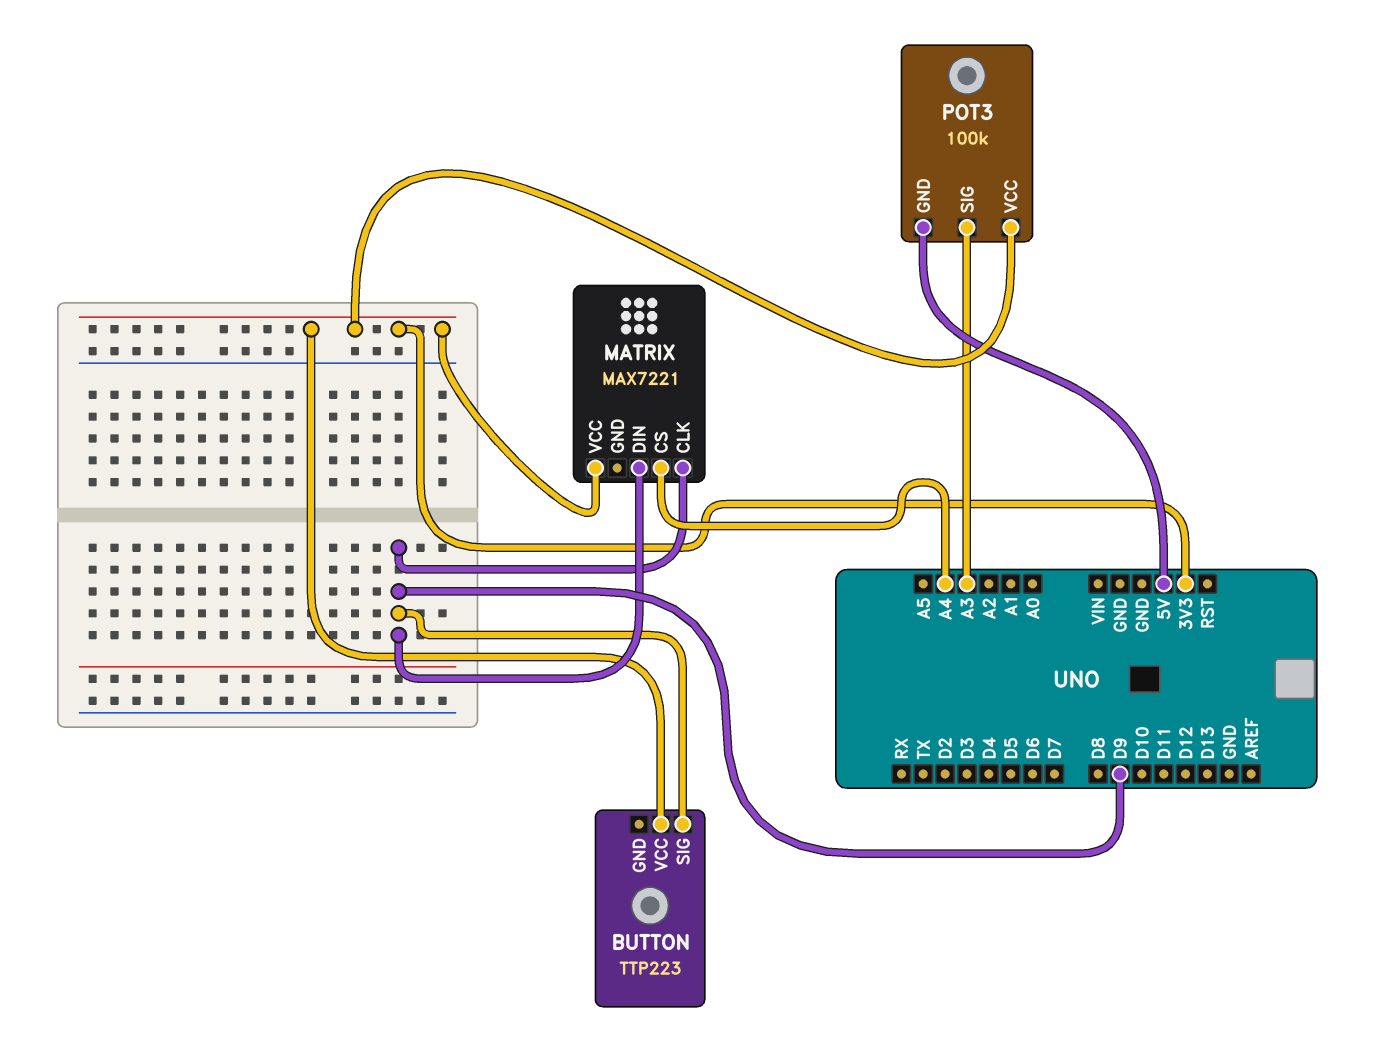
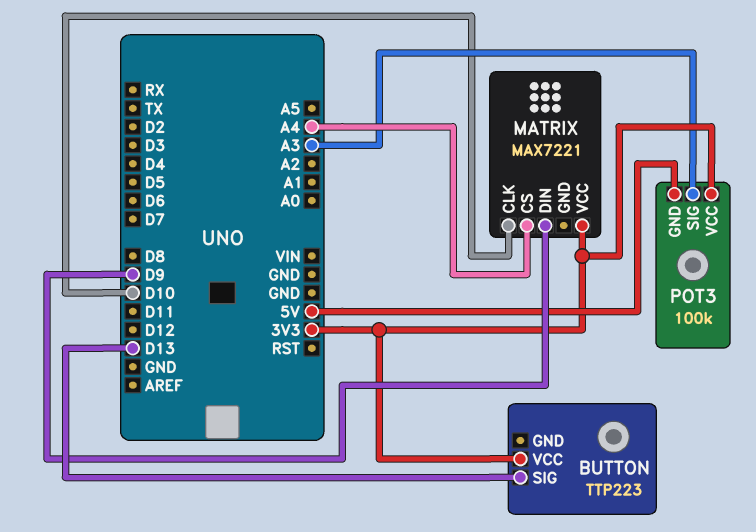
BUTTON pin SIG: D9 -> D13
MATRIX pin CLK: D9 -> D10

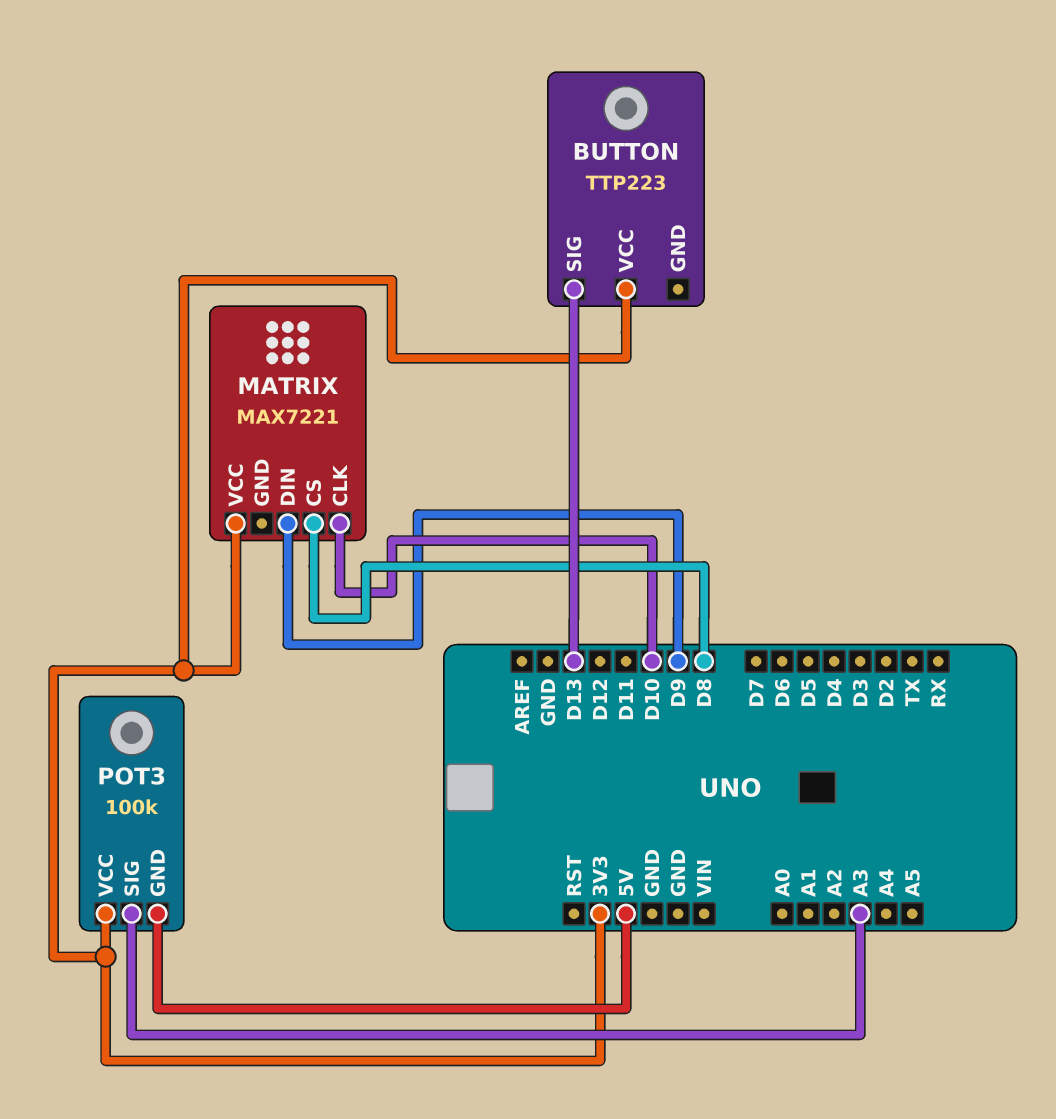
MATRIX pin CS: A4 -> D8

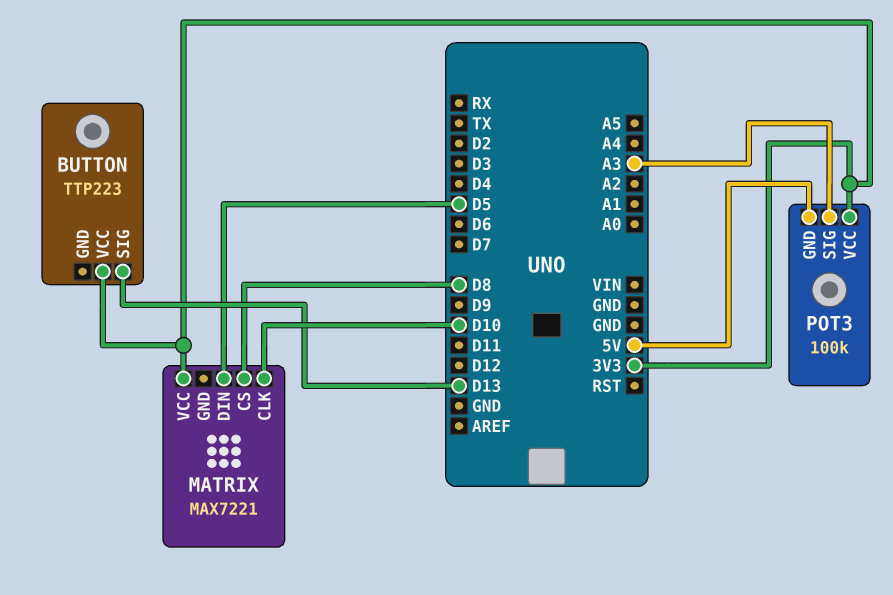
MATRIX pin DIN: D9 -> D5

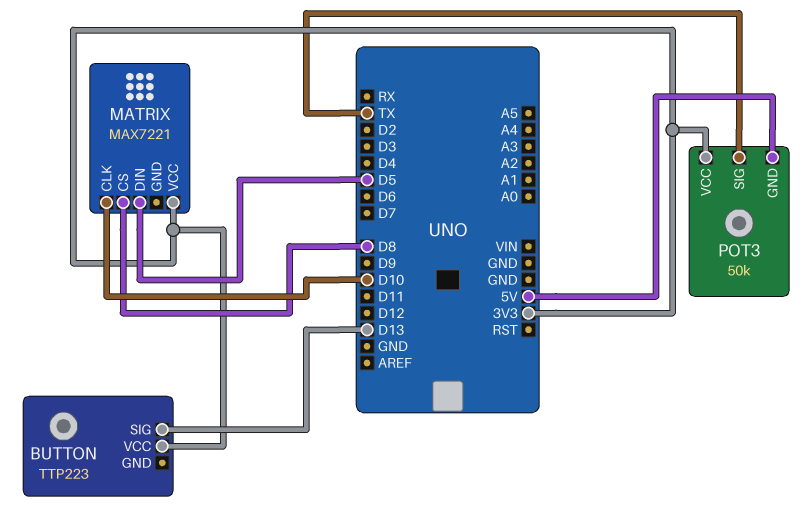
POT3: 100k -> 50k
POT3 pin SIG: A3 -> TX

